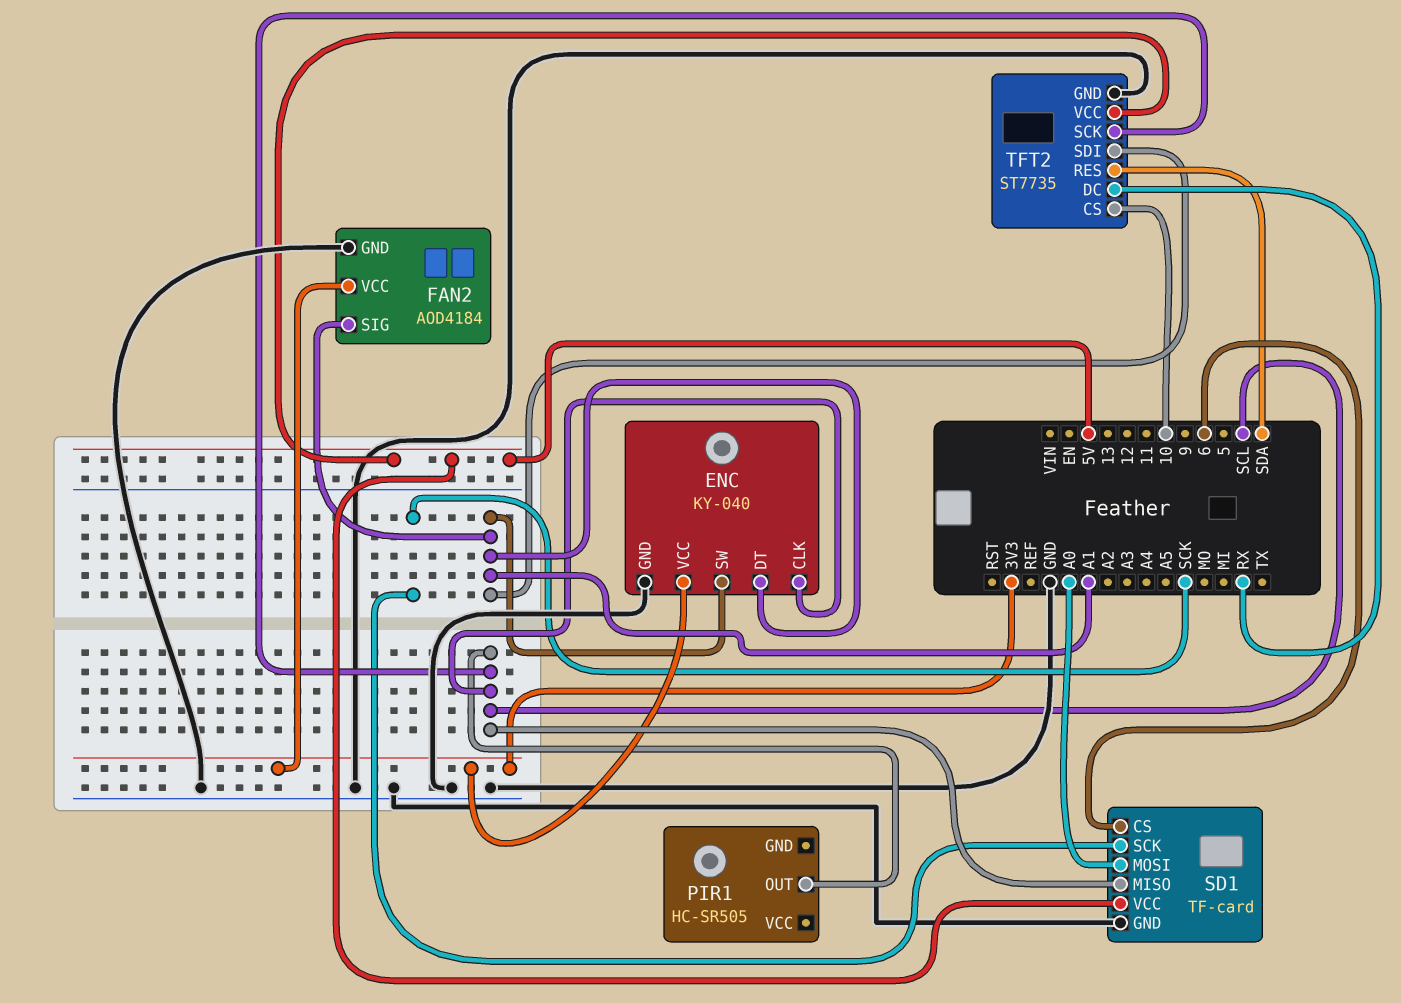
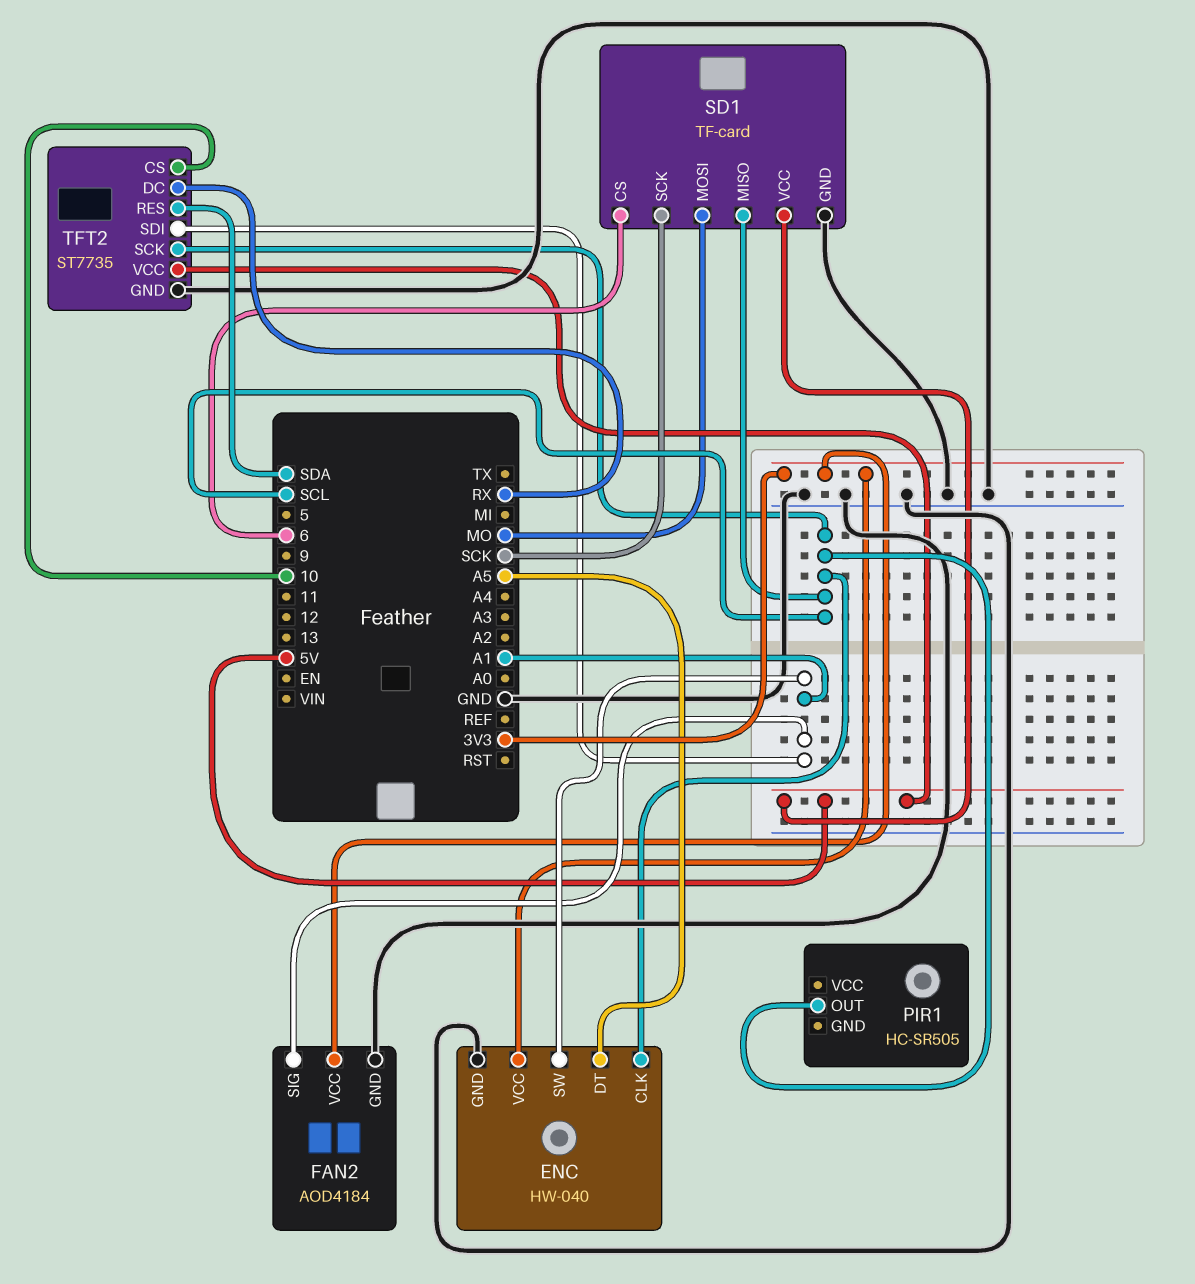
ENC: KY-040 -> HW-040
ENC pin DT: A1 -> A5
SD1 pin MOSI: A0 -> MO

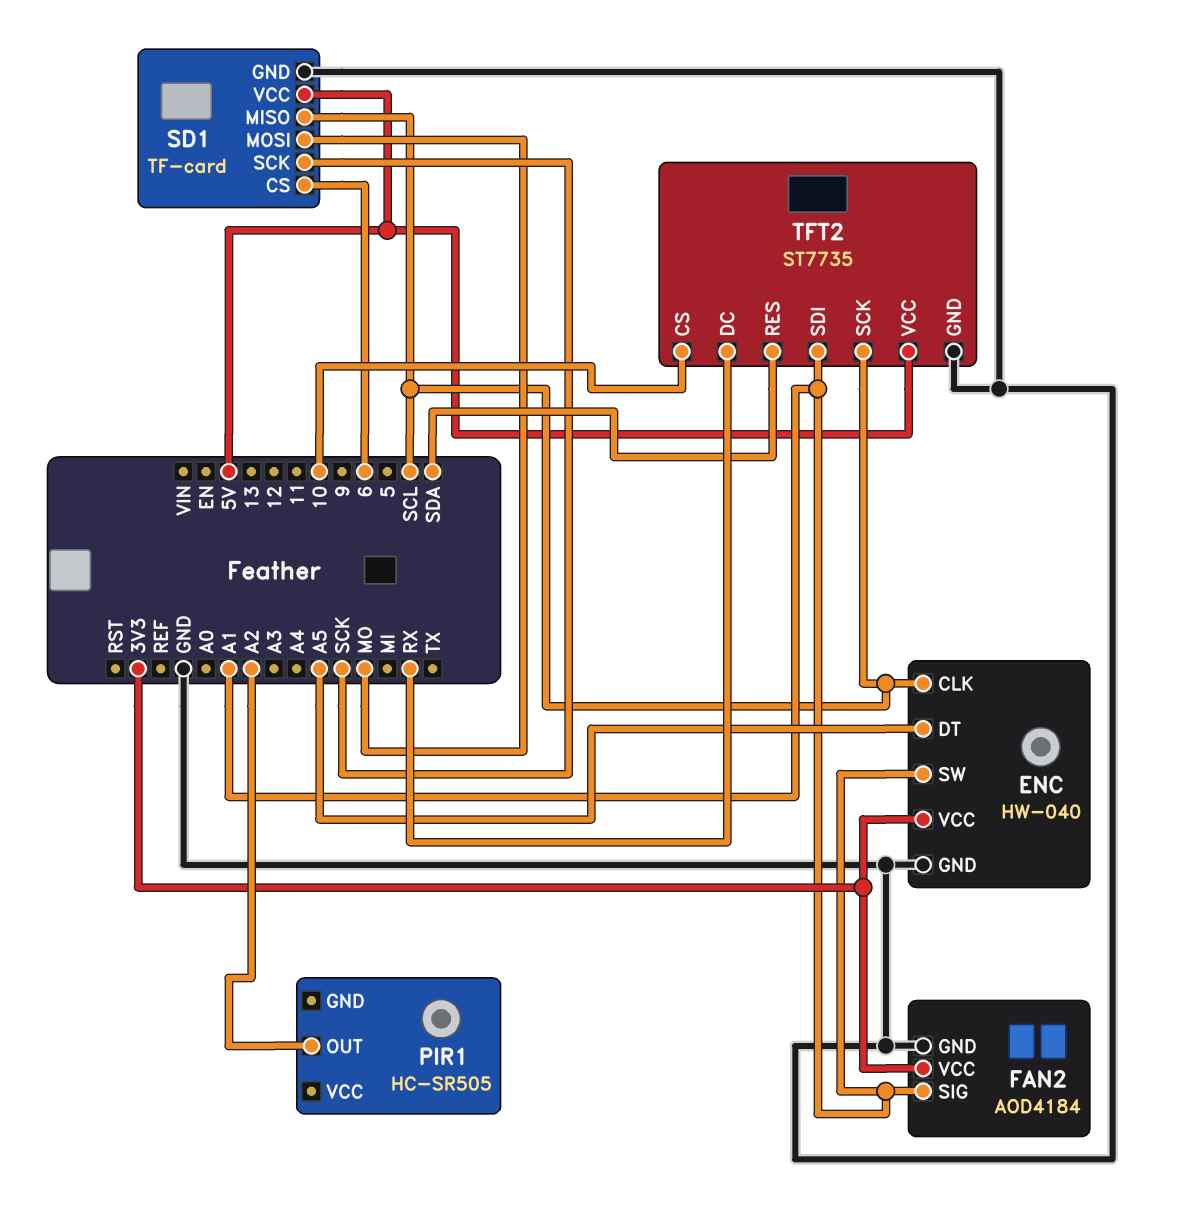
PIR1 pin OUT: SCL -> A2

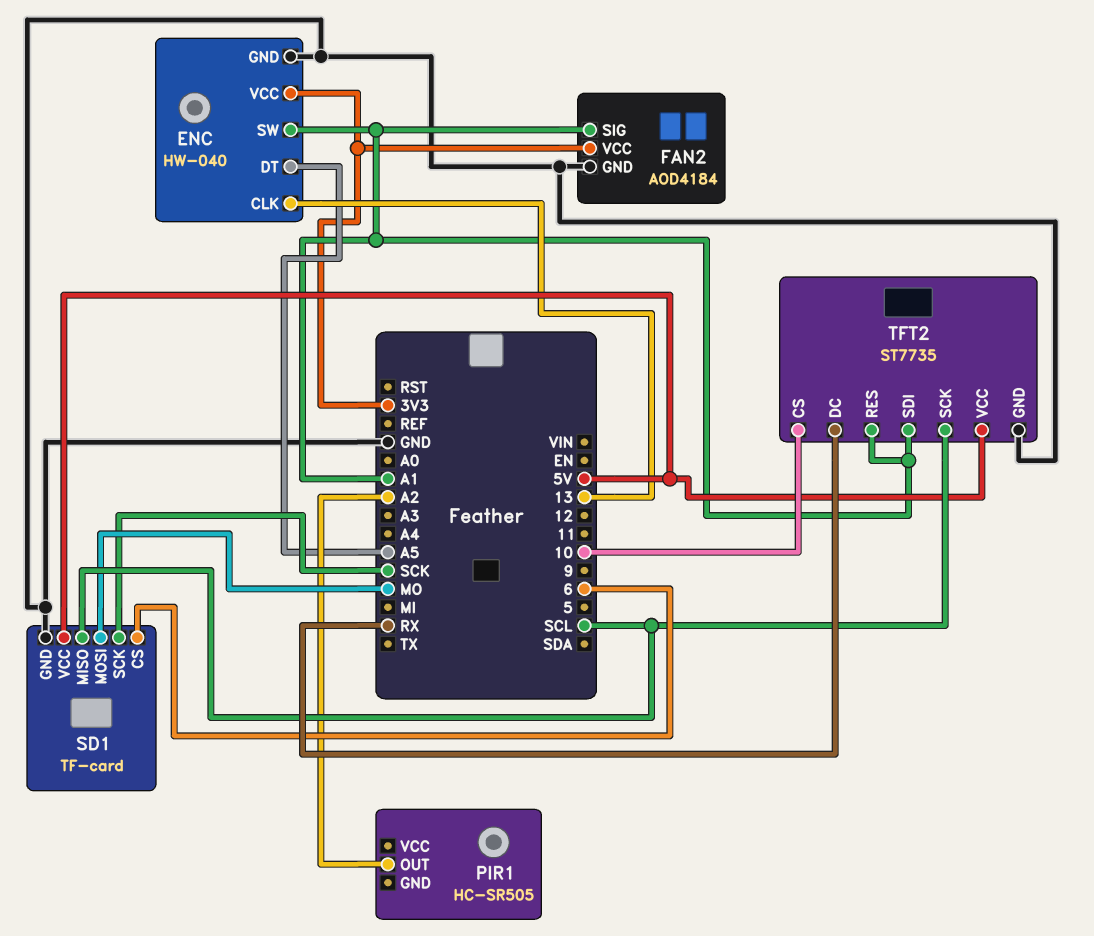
ENC pin CLK: SCL -> 13
TFT2 pin RES: SDA -> A1

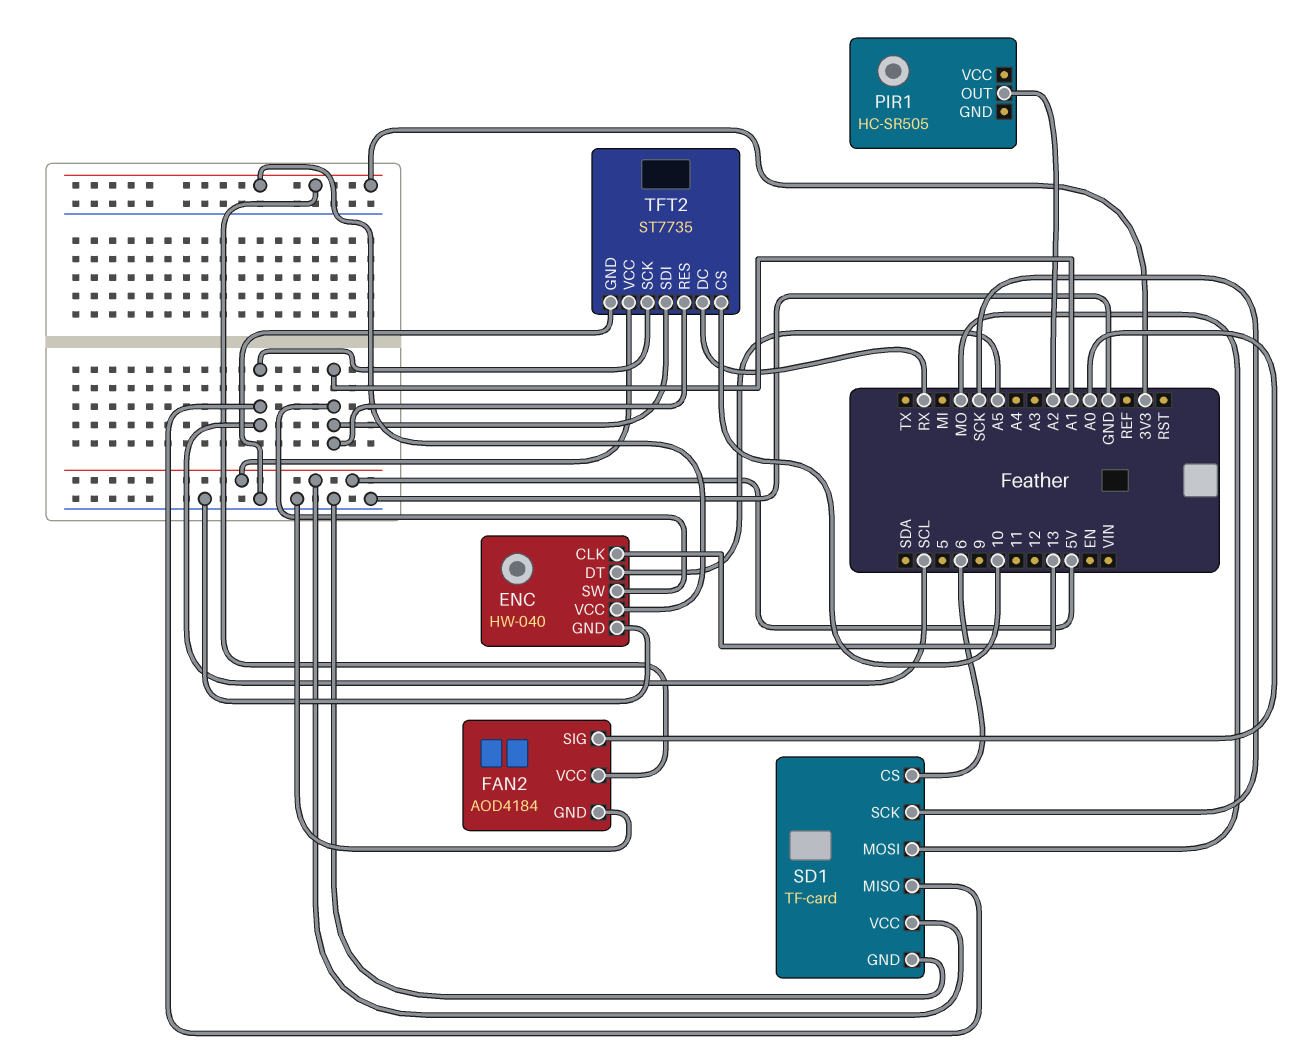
FAN2 pin SIG: A1 -> A0

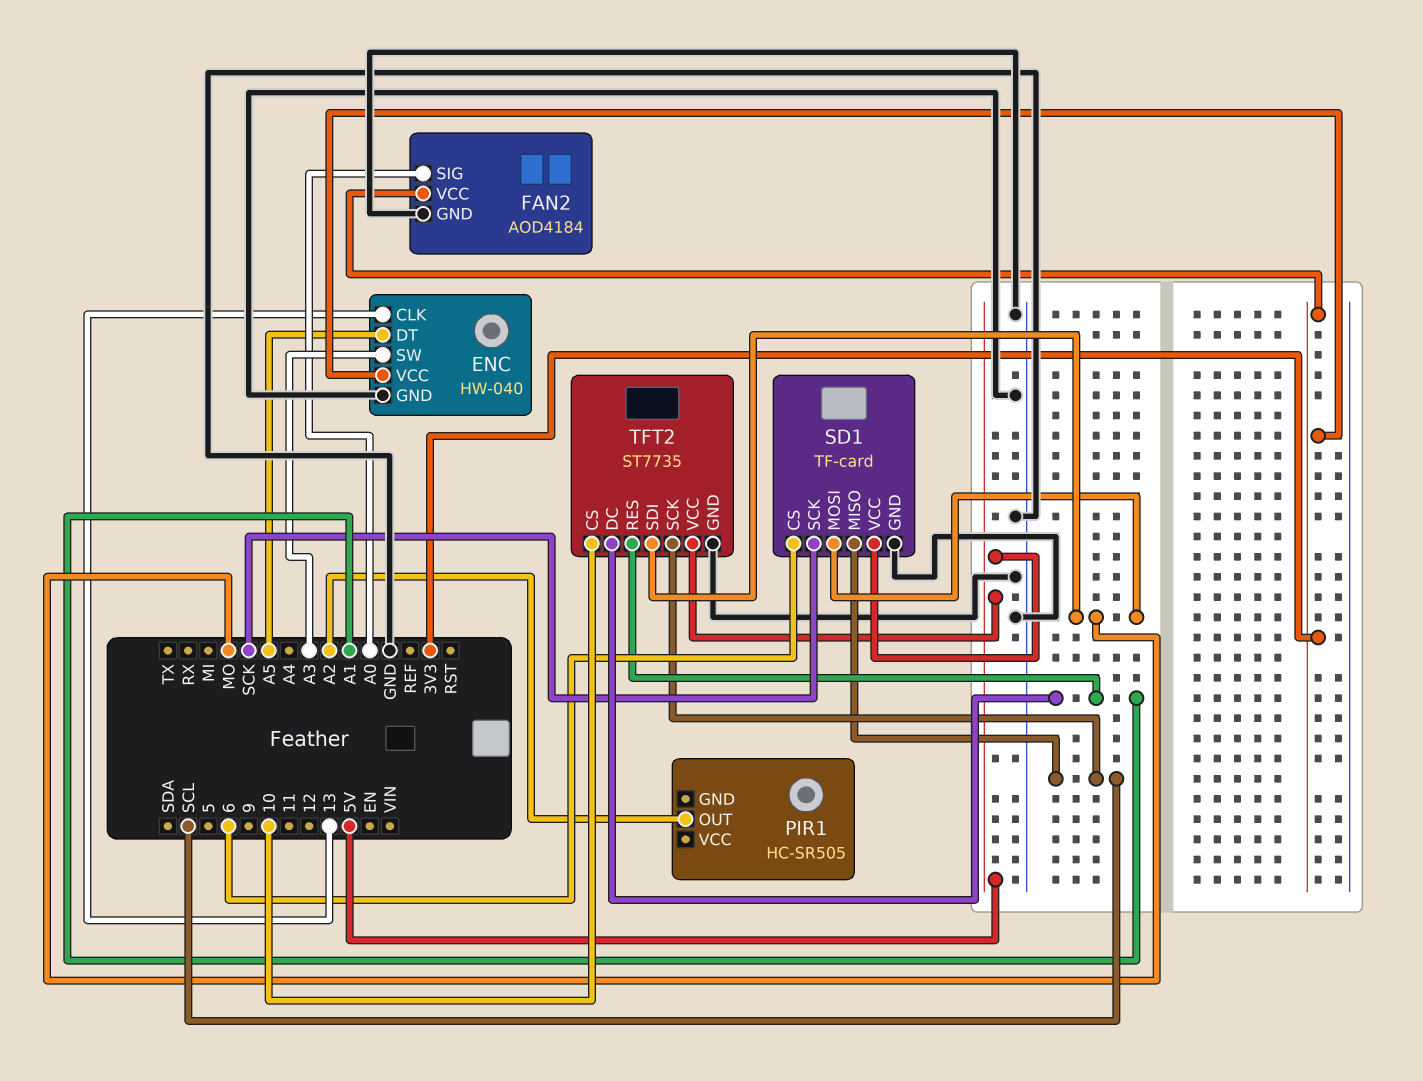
ENC pin SW: A1 -> A3
TFT2 pin DC: RX -> A1
TFT2 pin SDI: A1 -> MO

